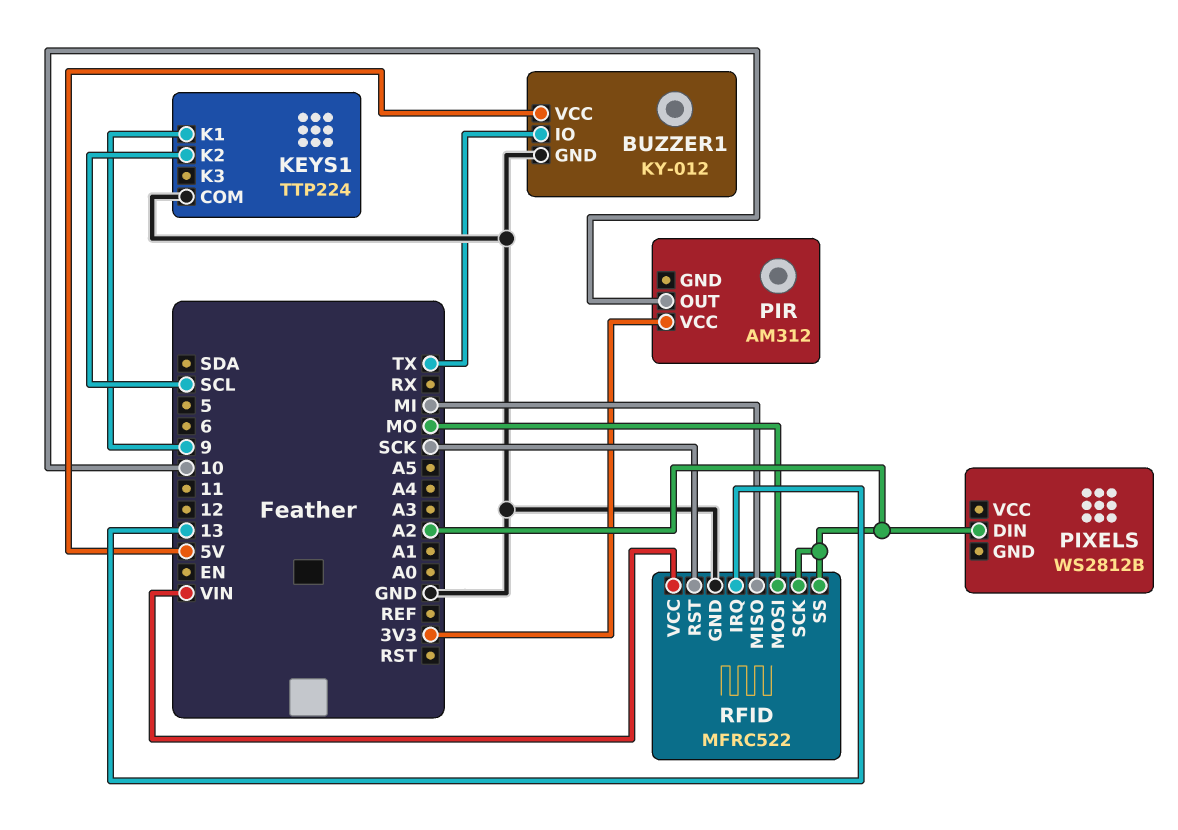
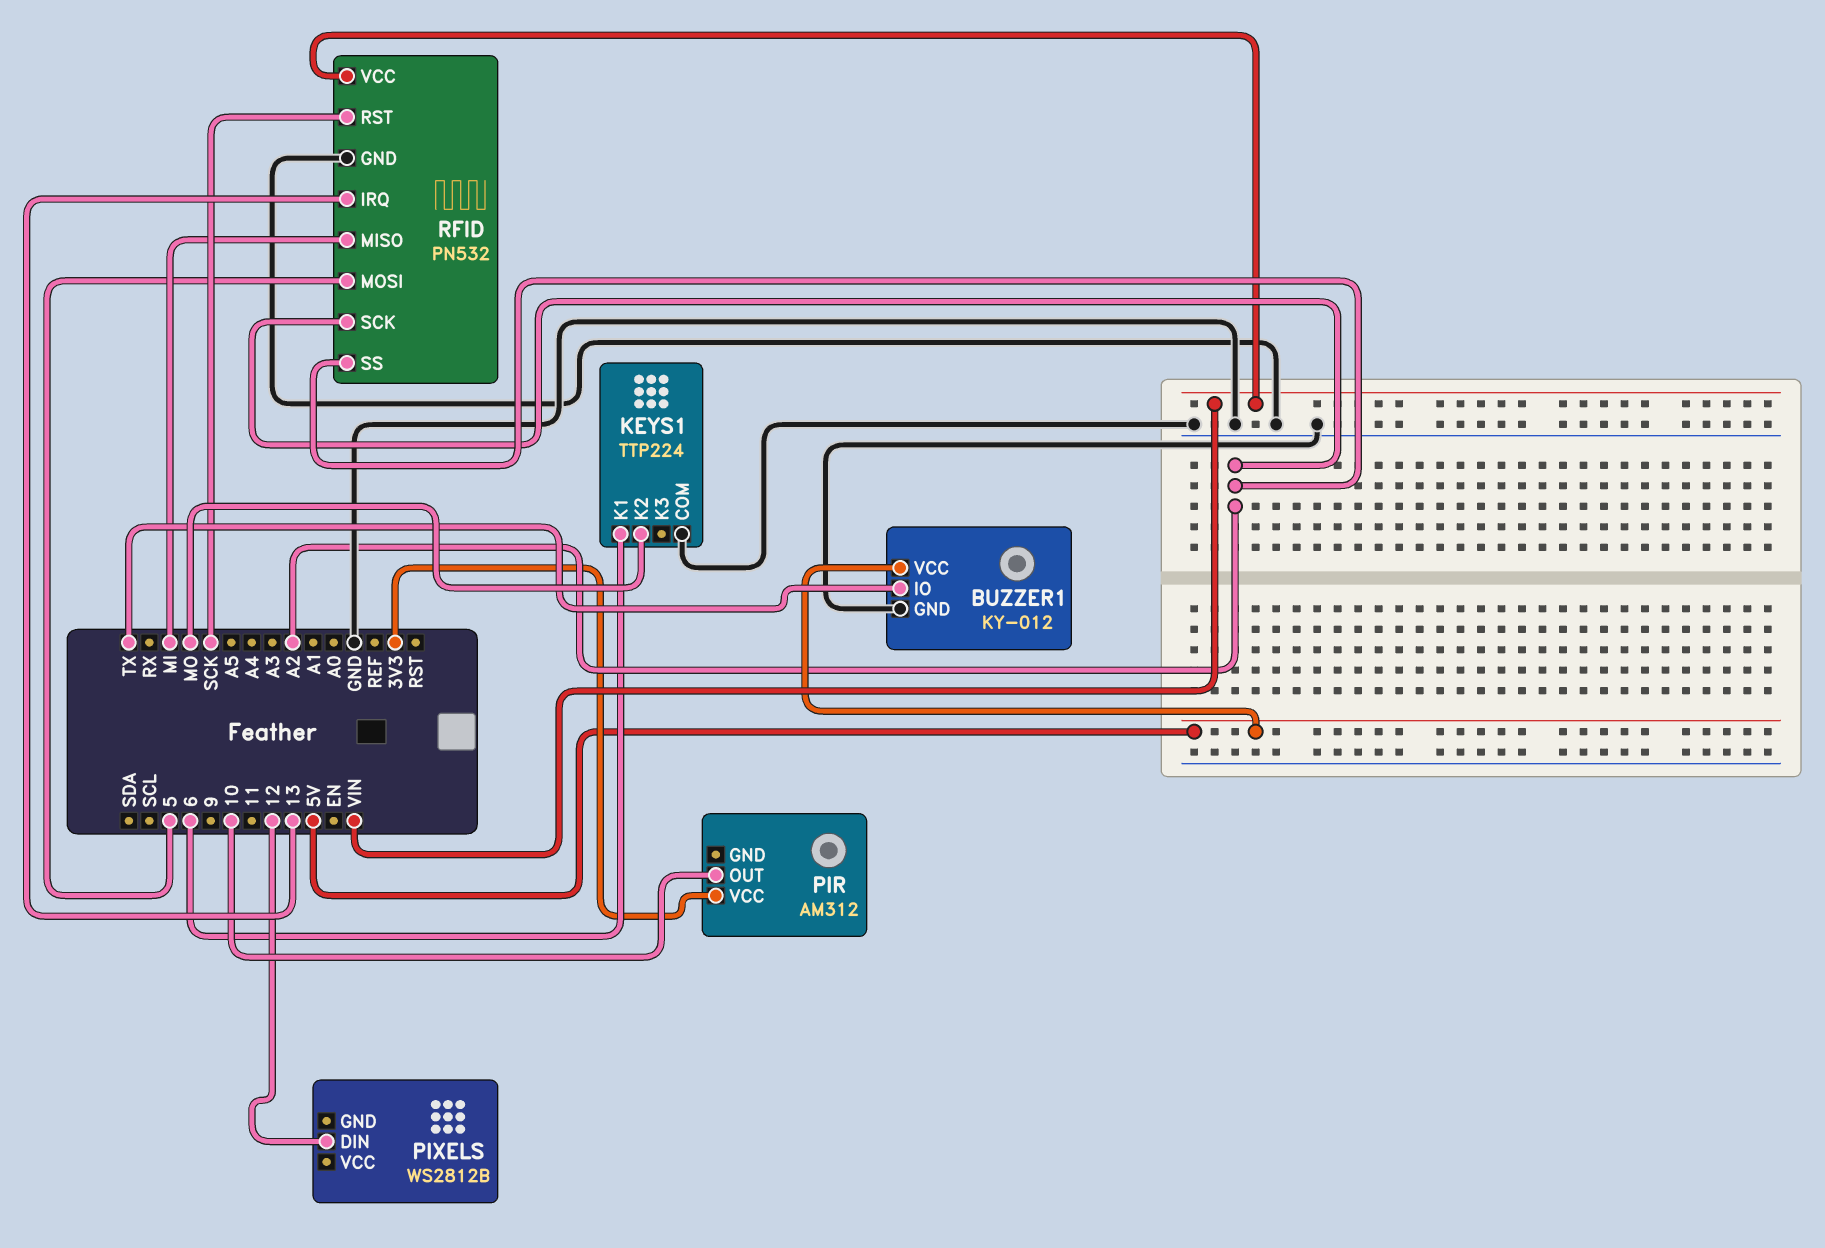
KEYS1 pin K1: 9 -> 6
KEYS1 pin K2: SCL -> MO
PIXELS pin DIN: A2 -> 12
RFID: MFRC522 -> PN532
RFID pin MOSI: MO -> 5

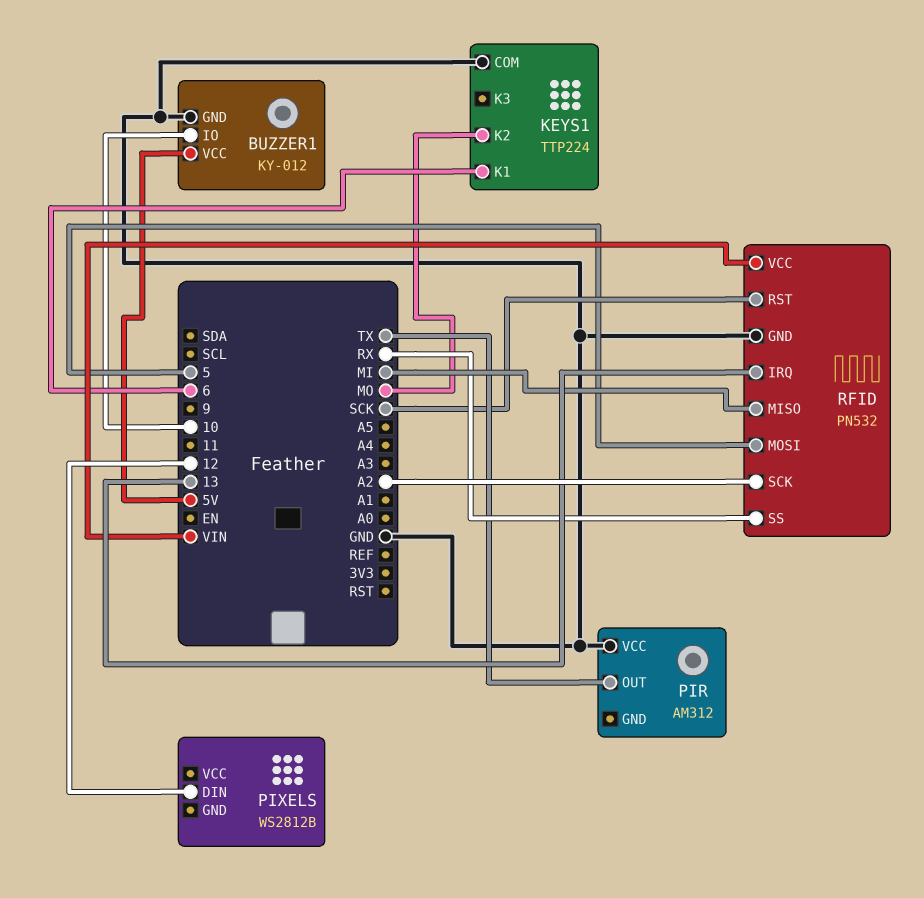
BUZZER1 pin IO: TX -> 10
PIR pin OUT: 10 -> TX
PIR pin VCC: 3V3 -> GND
RFID pin SS: A2 -> RX

